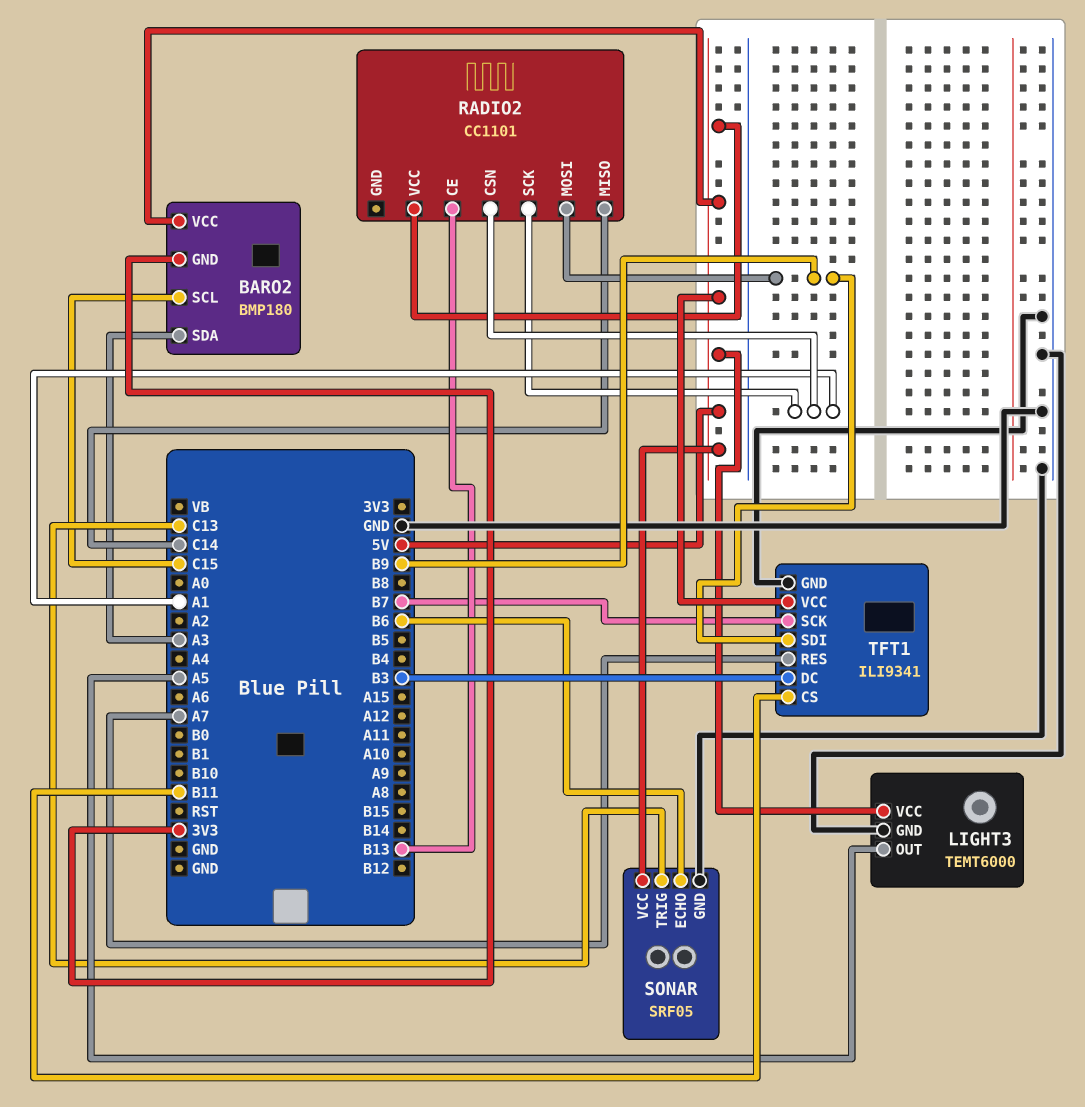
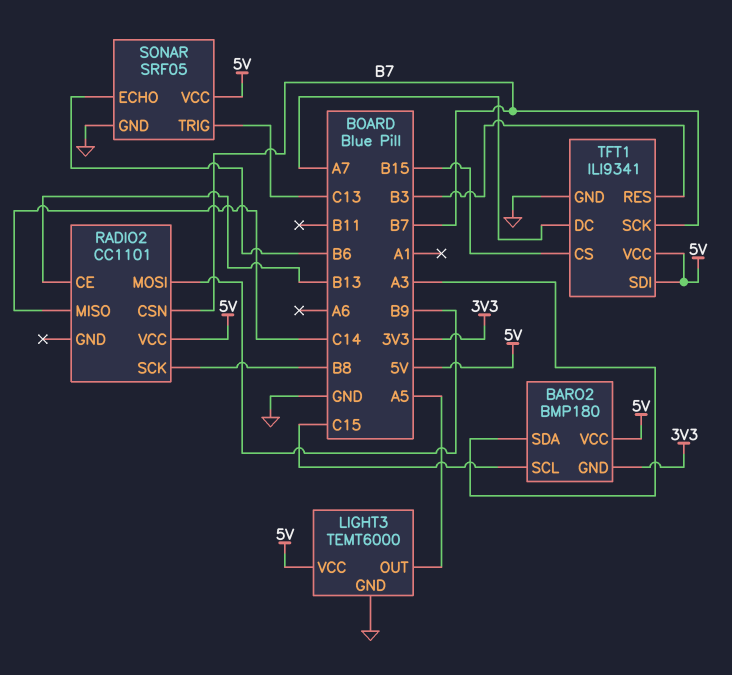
RADIO2 pin CSN: A1 -> B7
RADIO2 pin SCK: A1 -> B8
TFT1 pin CS: B11 -> B15
TFT1 pin DC: B3 -> A7
TFT1 pin RES: A7 -> B3
TFT1 pin SDI: B9 -> 5V

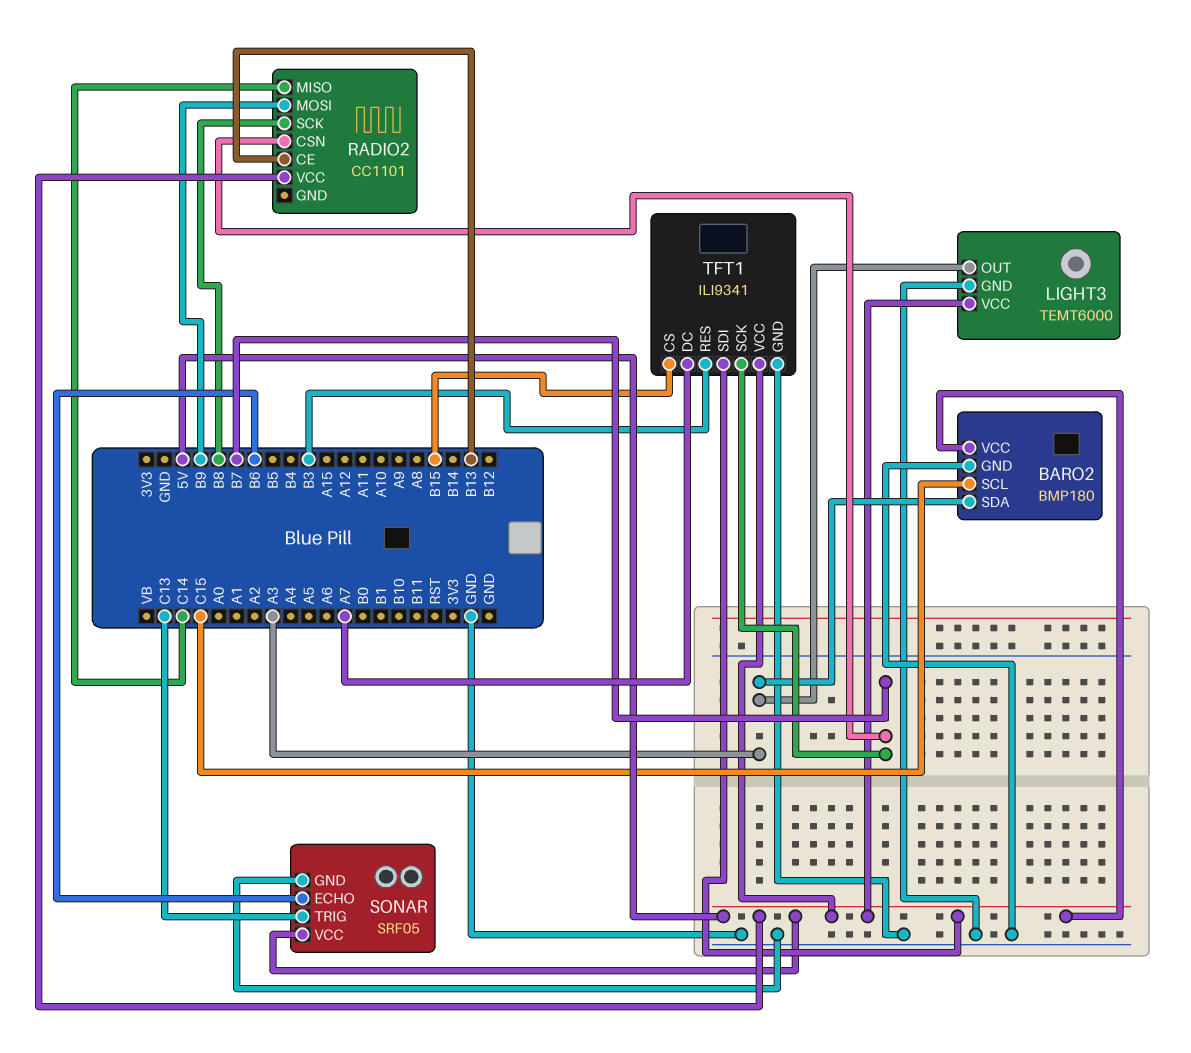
BARO2 pin GND: 3V3 -> GND
LIGHT3 pin OUT: A5 -> A3

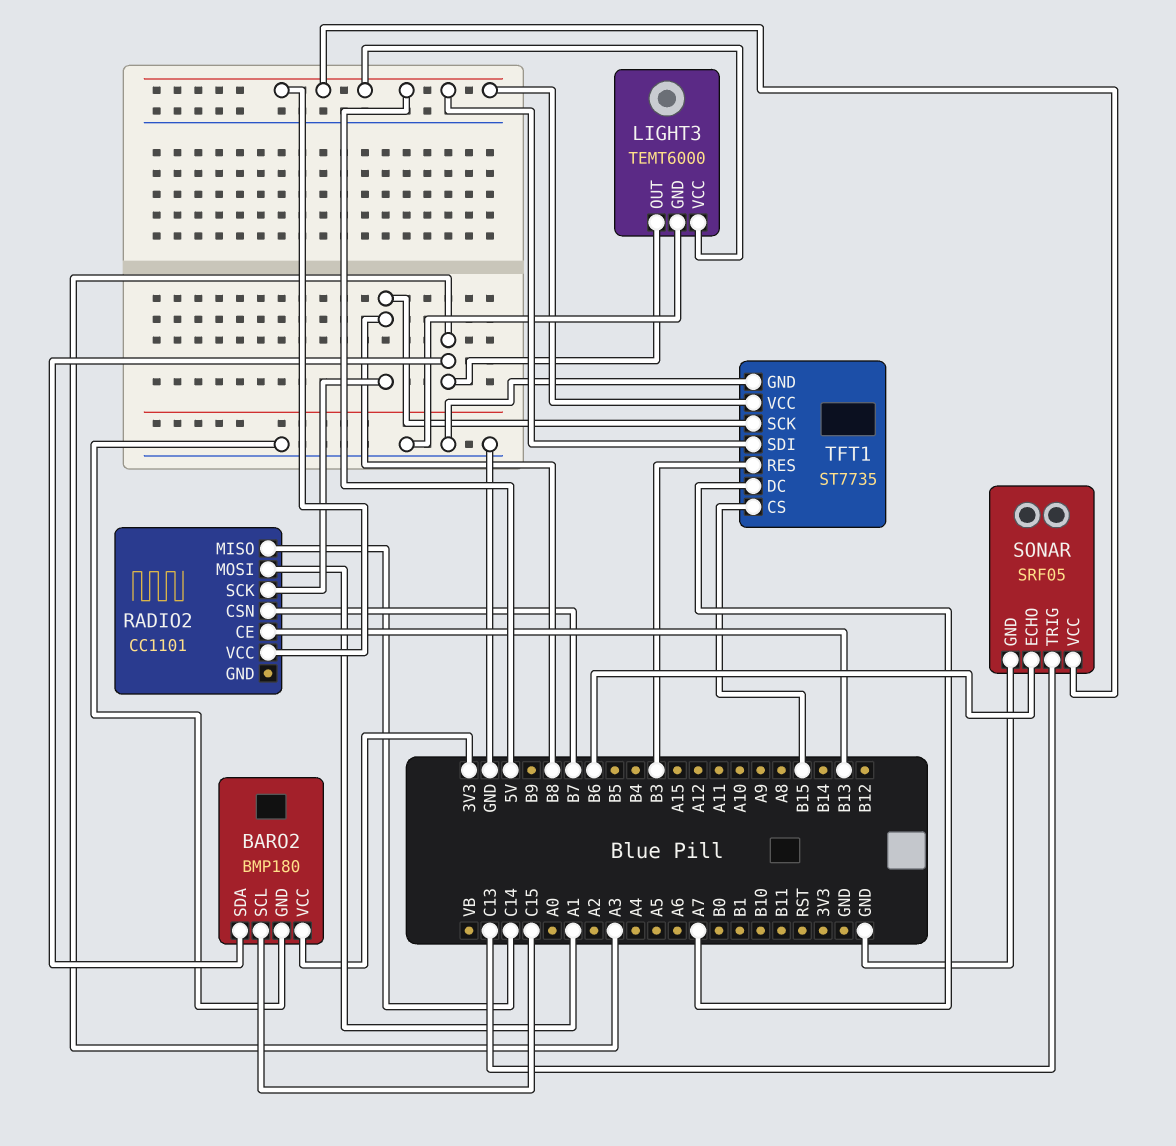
BARO2 pin VCC: 5V -> 3V3
RADIO2 pin MOSI: B9 -> A1
TFT1: ILI9341 -> ST7735
TFT1 pin SCK: B7 -> B8

